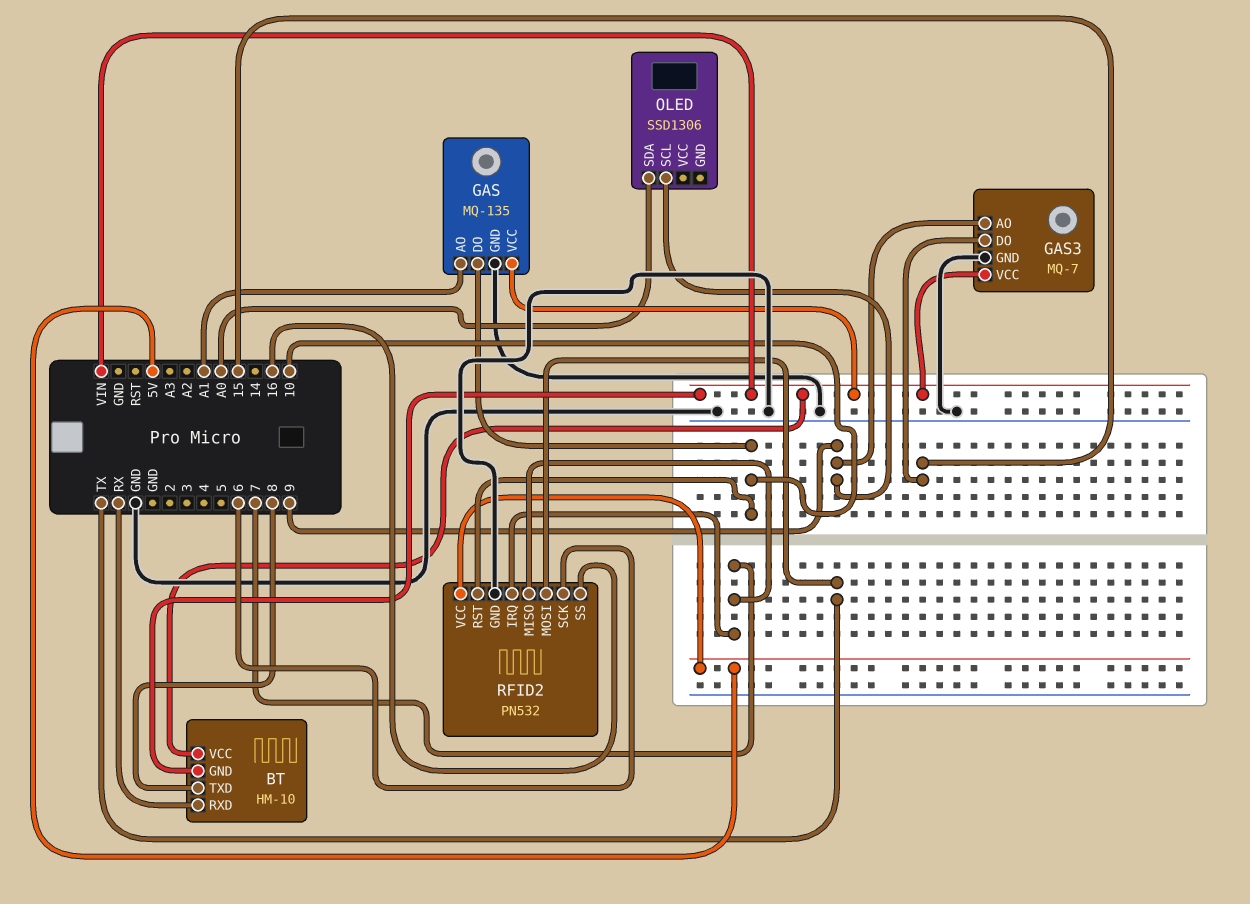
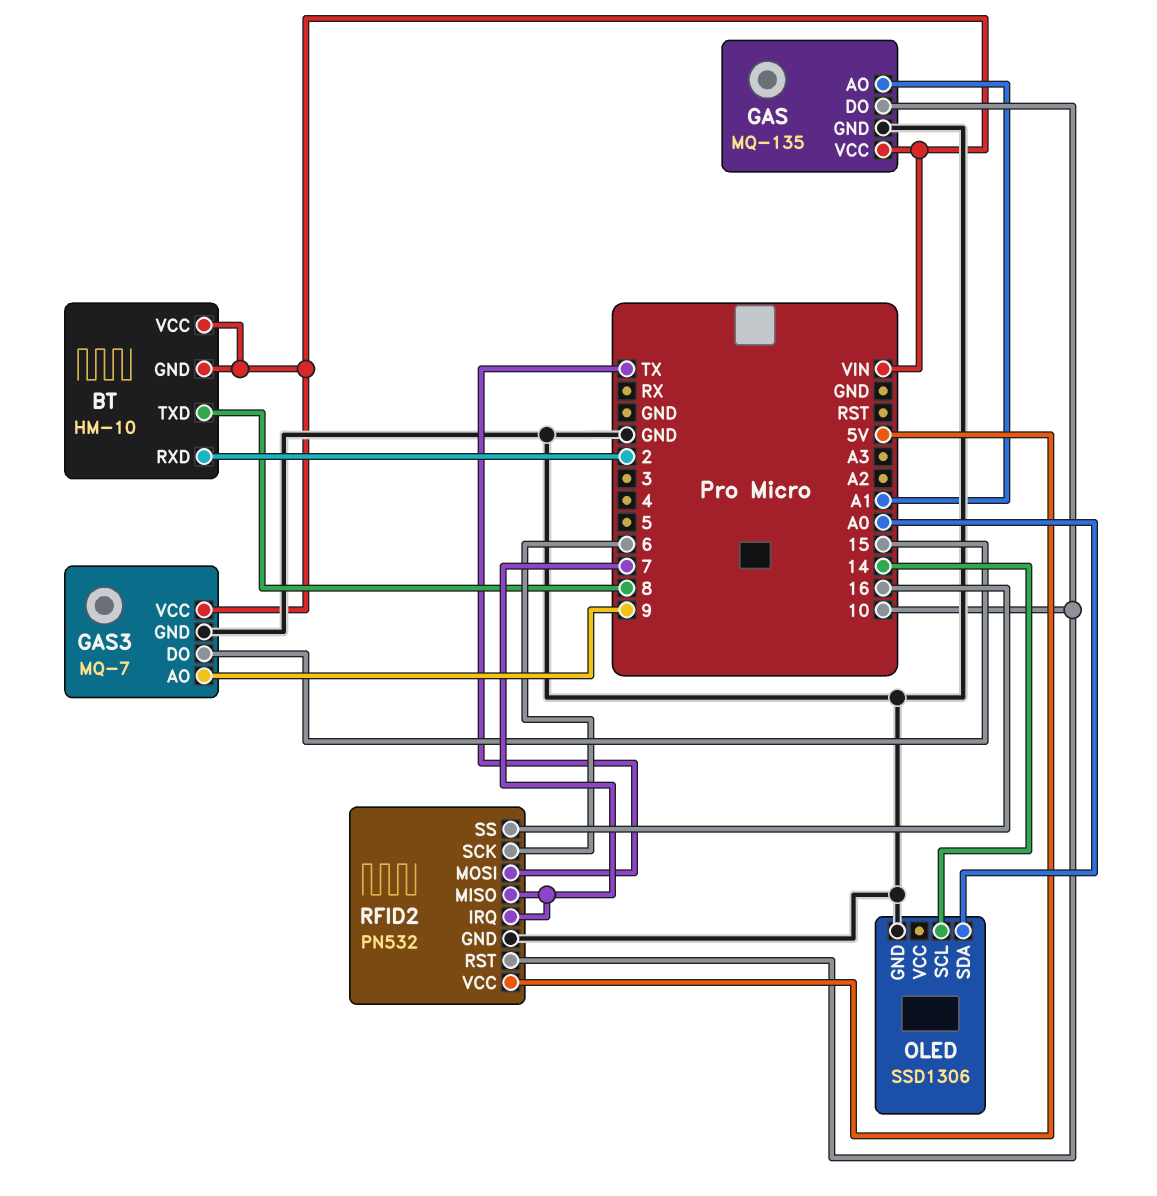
BT pin RXD: RX -> 2
OLED pin GND: none -> GND
OLED pin SCL: 9 -> 14

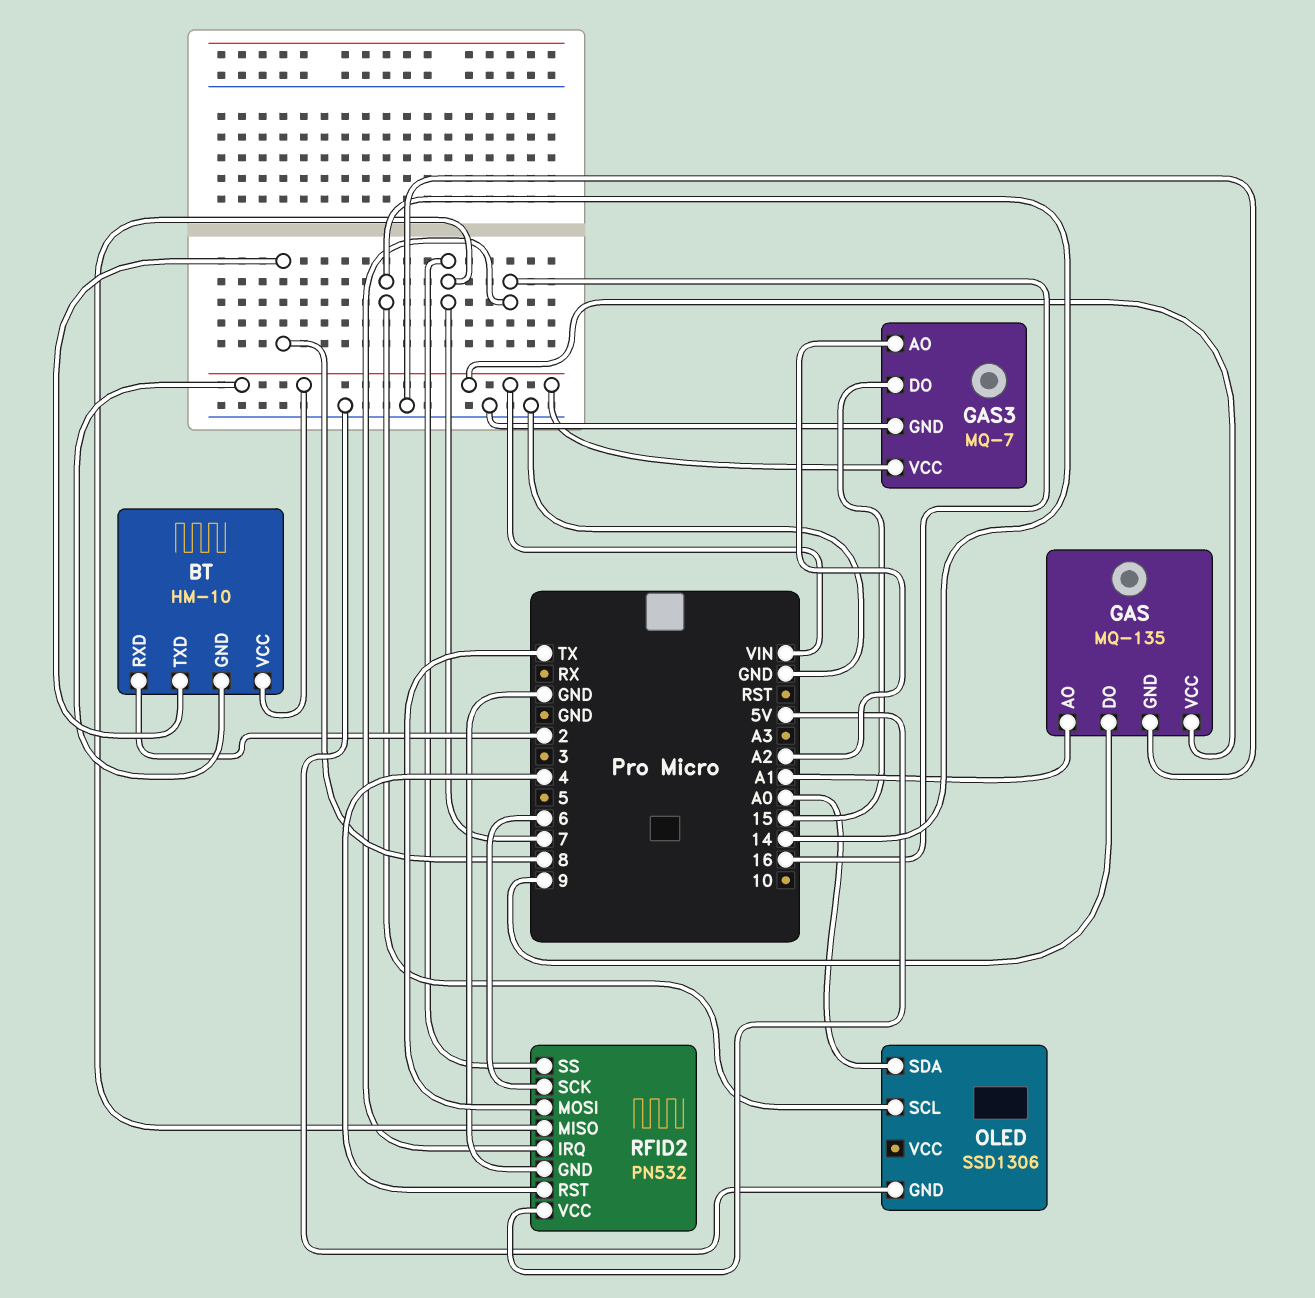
GAS pin DO: 10 -> 9
GAS3 pin AO: 9 -> A2
RFID2 pin IRQ: 7 -> 16
RFID2 pin RST: 10 -> 4
RFID2 pin SS: 16 -> 7

